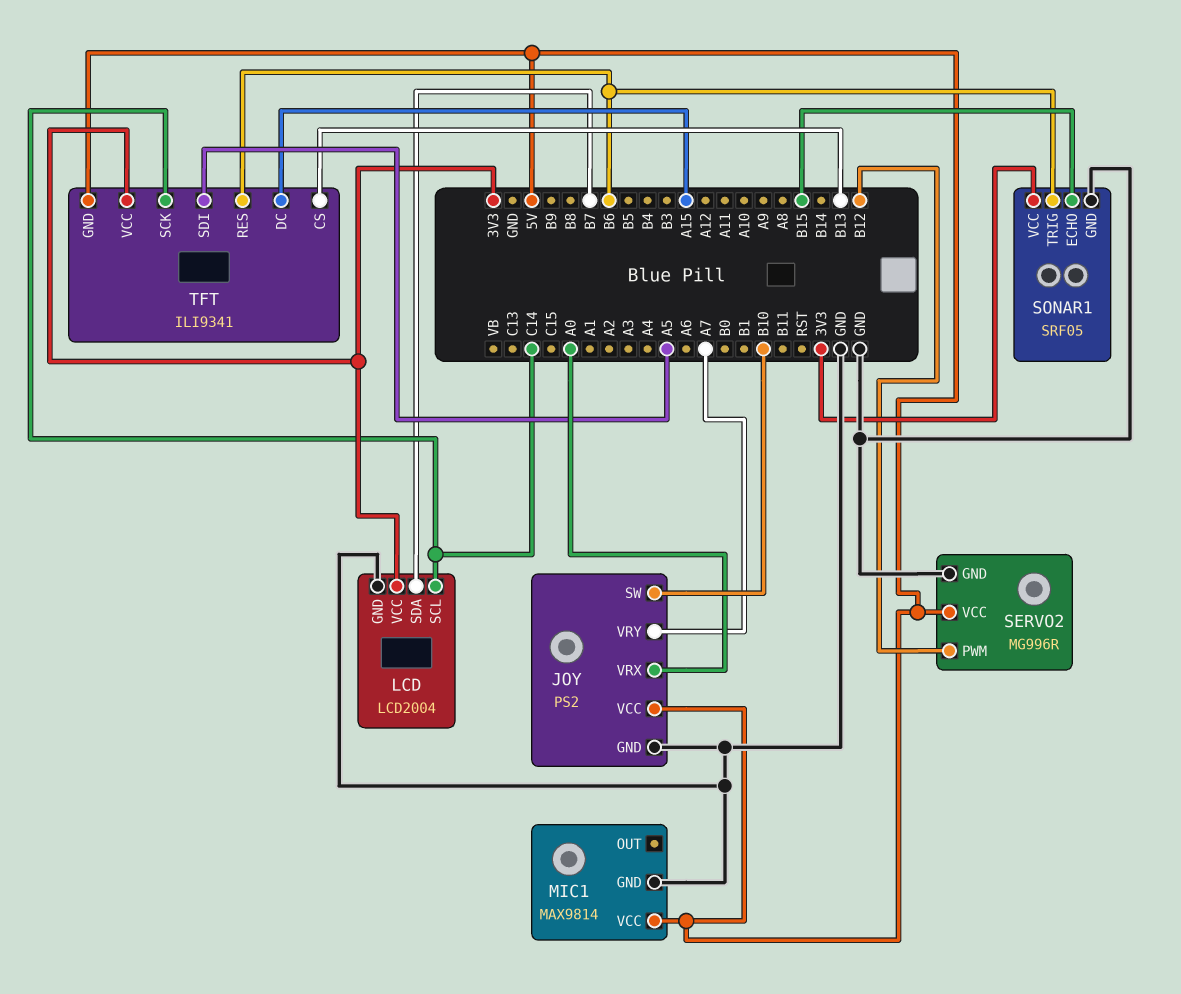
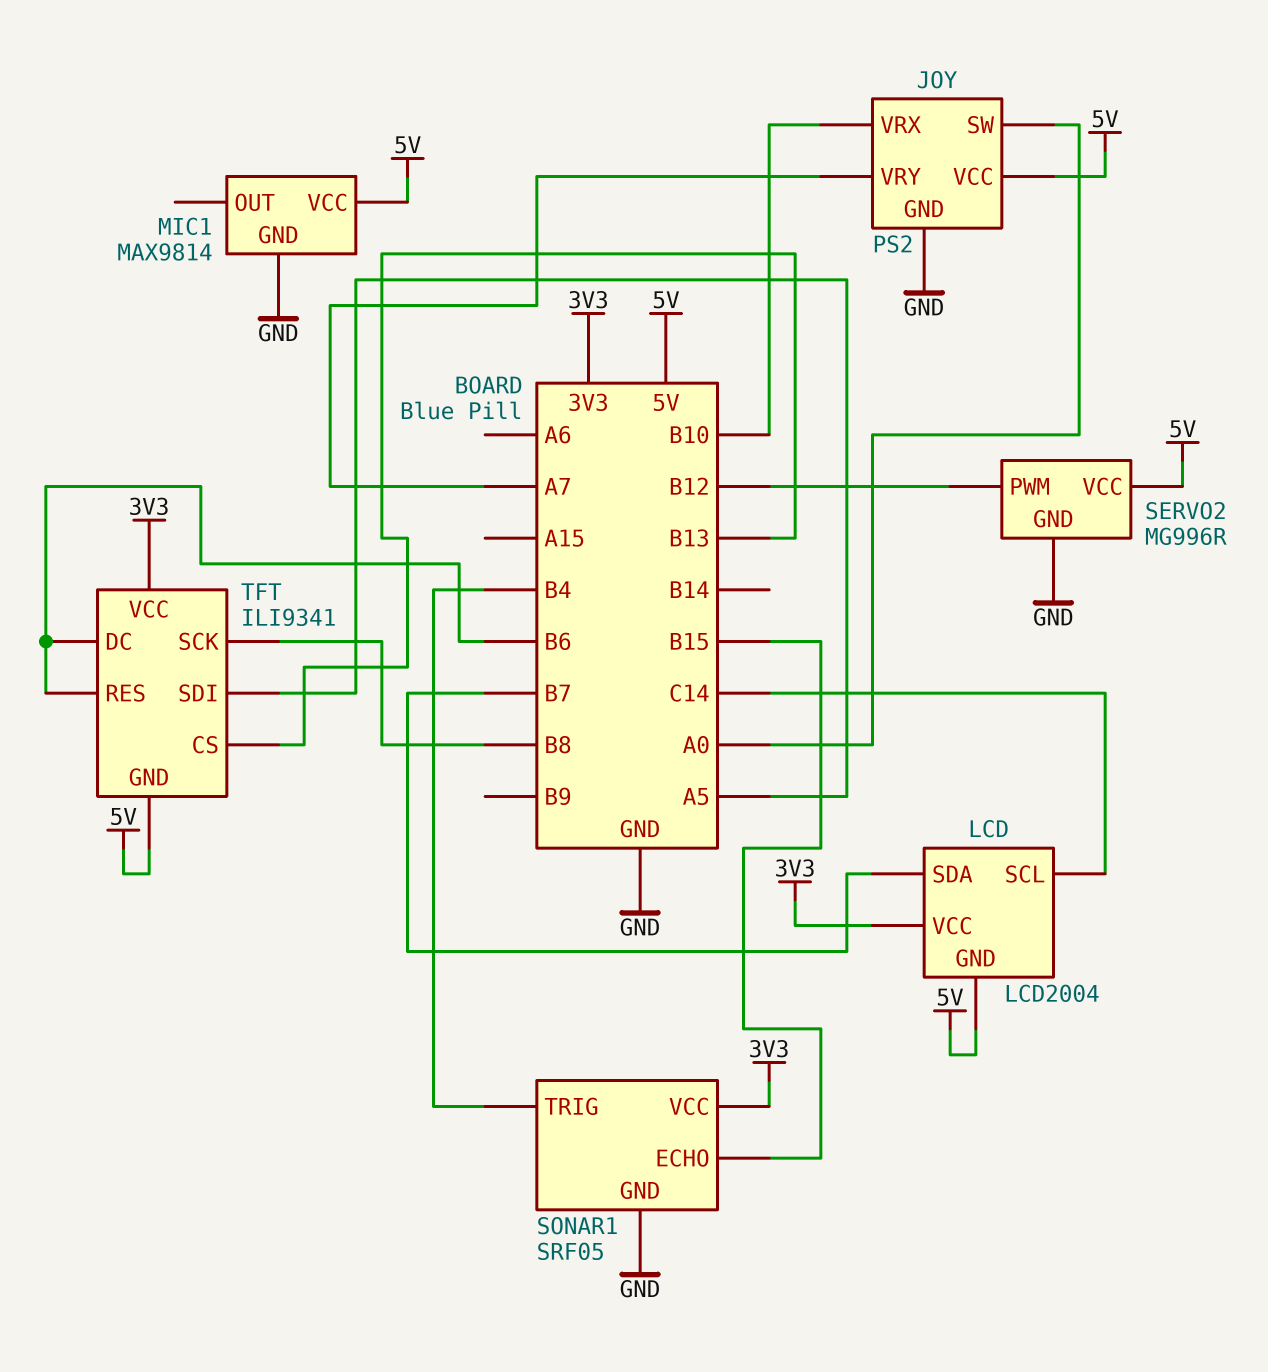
JOY pin SW: B10 -> A0
JOY pin VRX: A0 -> B10
LCD pin GND: GND -> 5V
SONAR1 pin TRIG: B6 -> B4
TFT pin DC: A15 -> B6
TFT pin SCK: C14 -> B8

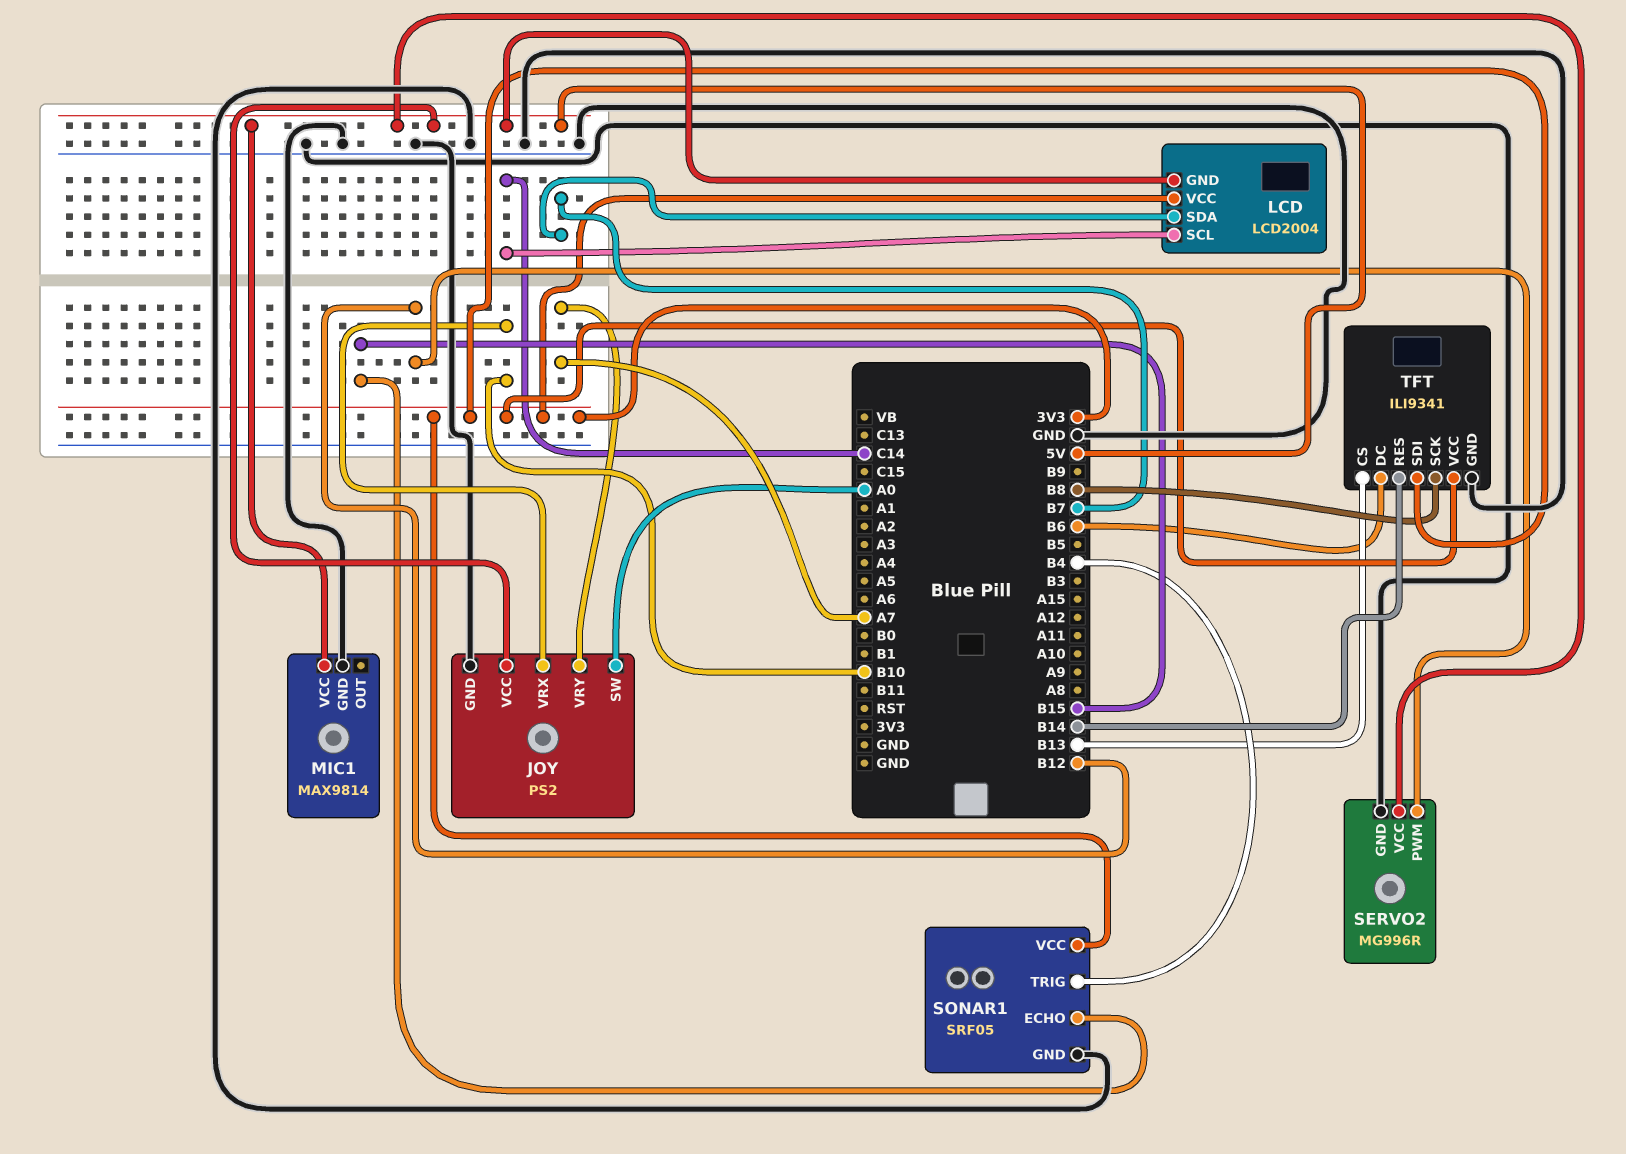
TFT pin GND: 5V -> GND
TFT pin RES: B6 -> B14
TFT pin SDI: A5 -> 3V3

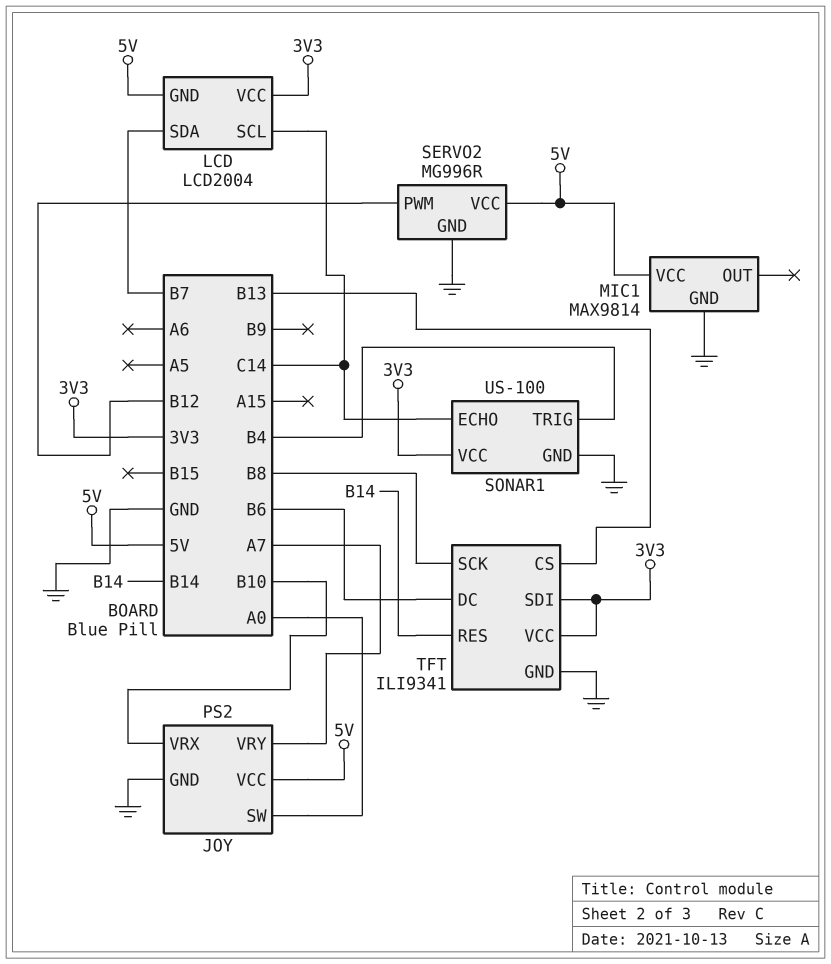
SONAR1: SRF05 -> US-100
SONAR1 pin ECHO: B15 -> C14

